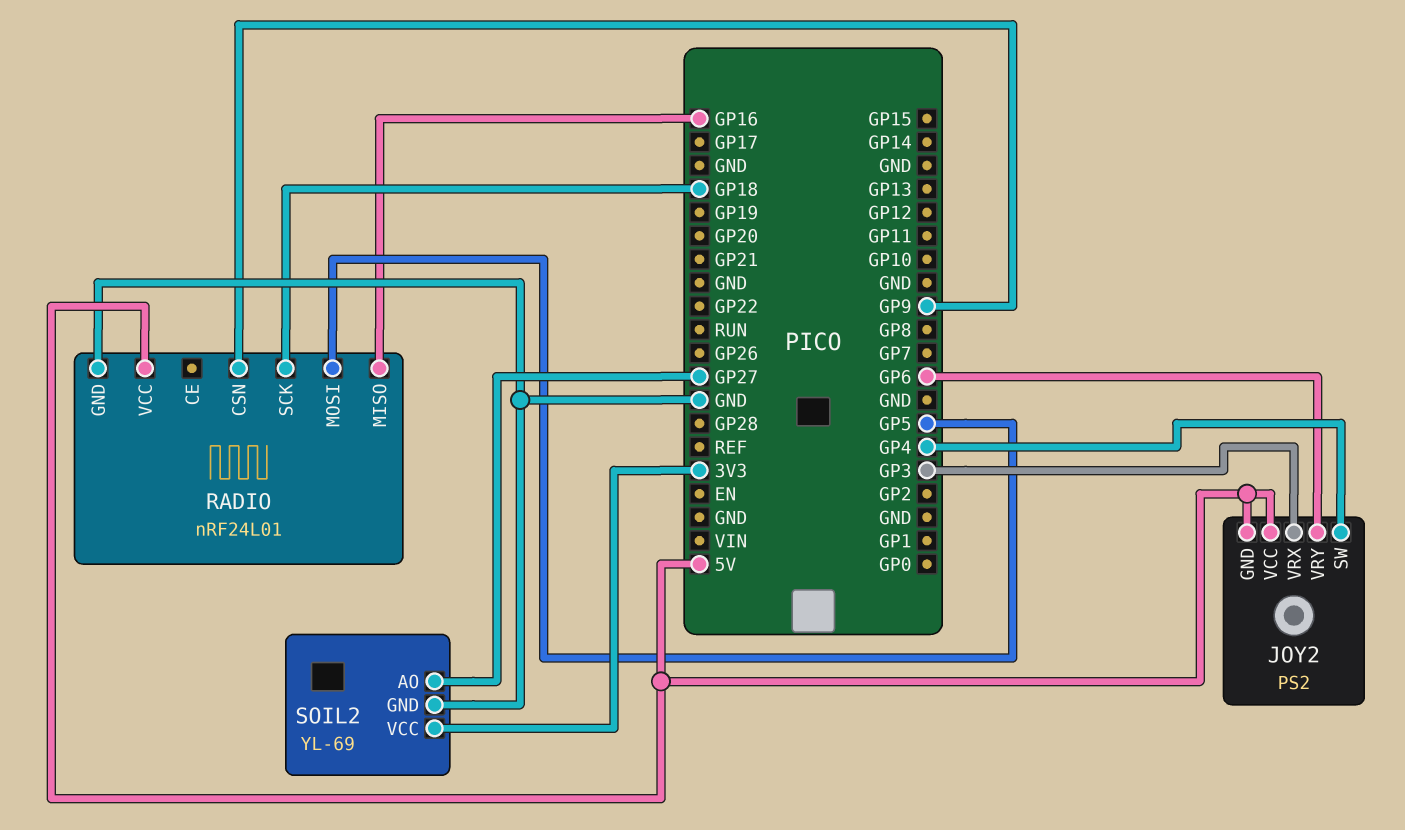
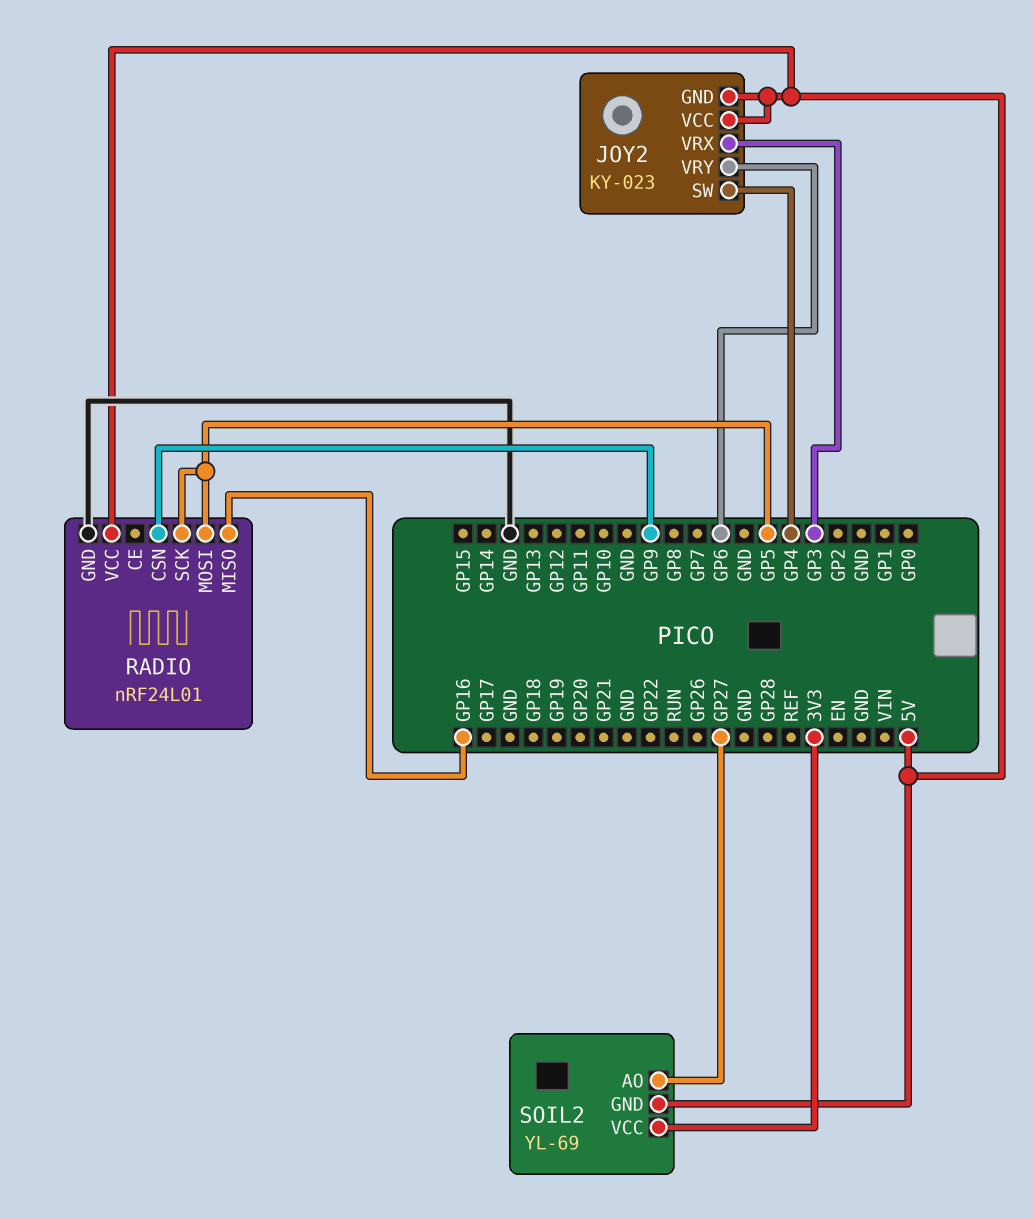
JOY2: PS2 -> KY-023
RADIO pin SCK: GP18 -> GP5
SOIL2 pin GND: GND -> 5V

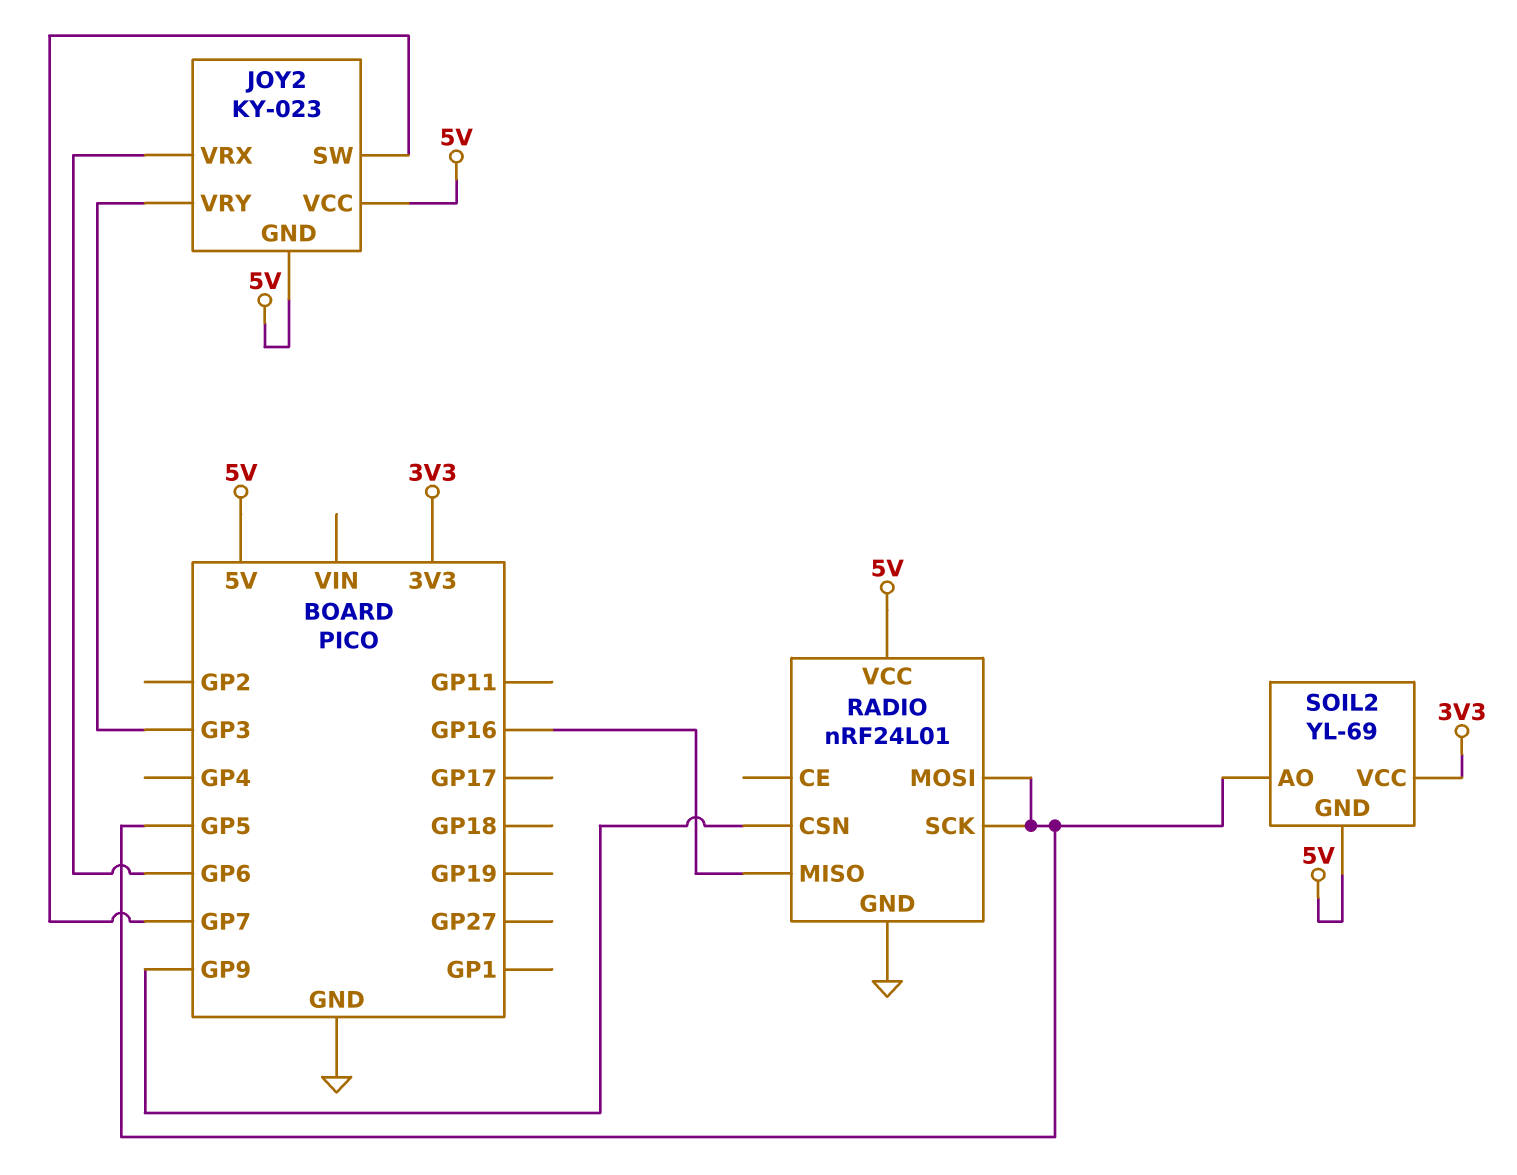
JOY2 pin SW: GP4 -> GP7
JOY2 pin VRX: GP3 -> GP6
JOY2 pin VRY: GP6 -> GP3
SOIL2 pin AO: GP27 -> GP5

